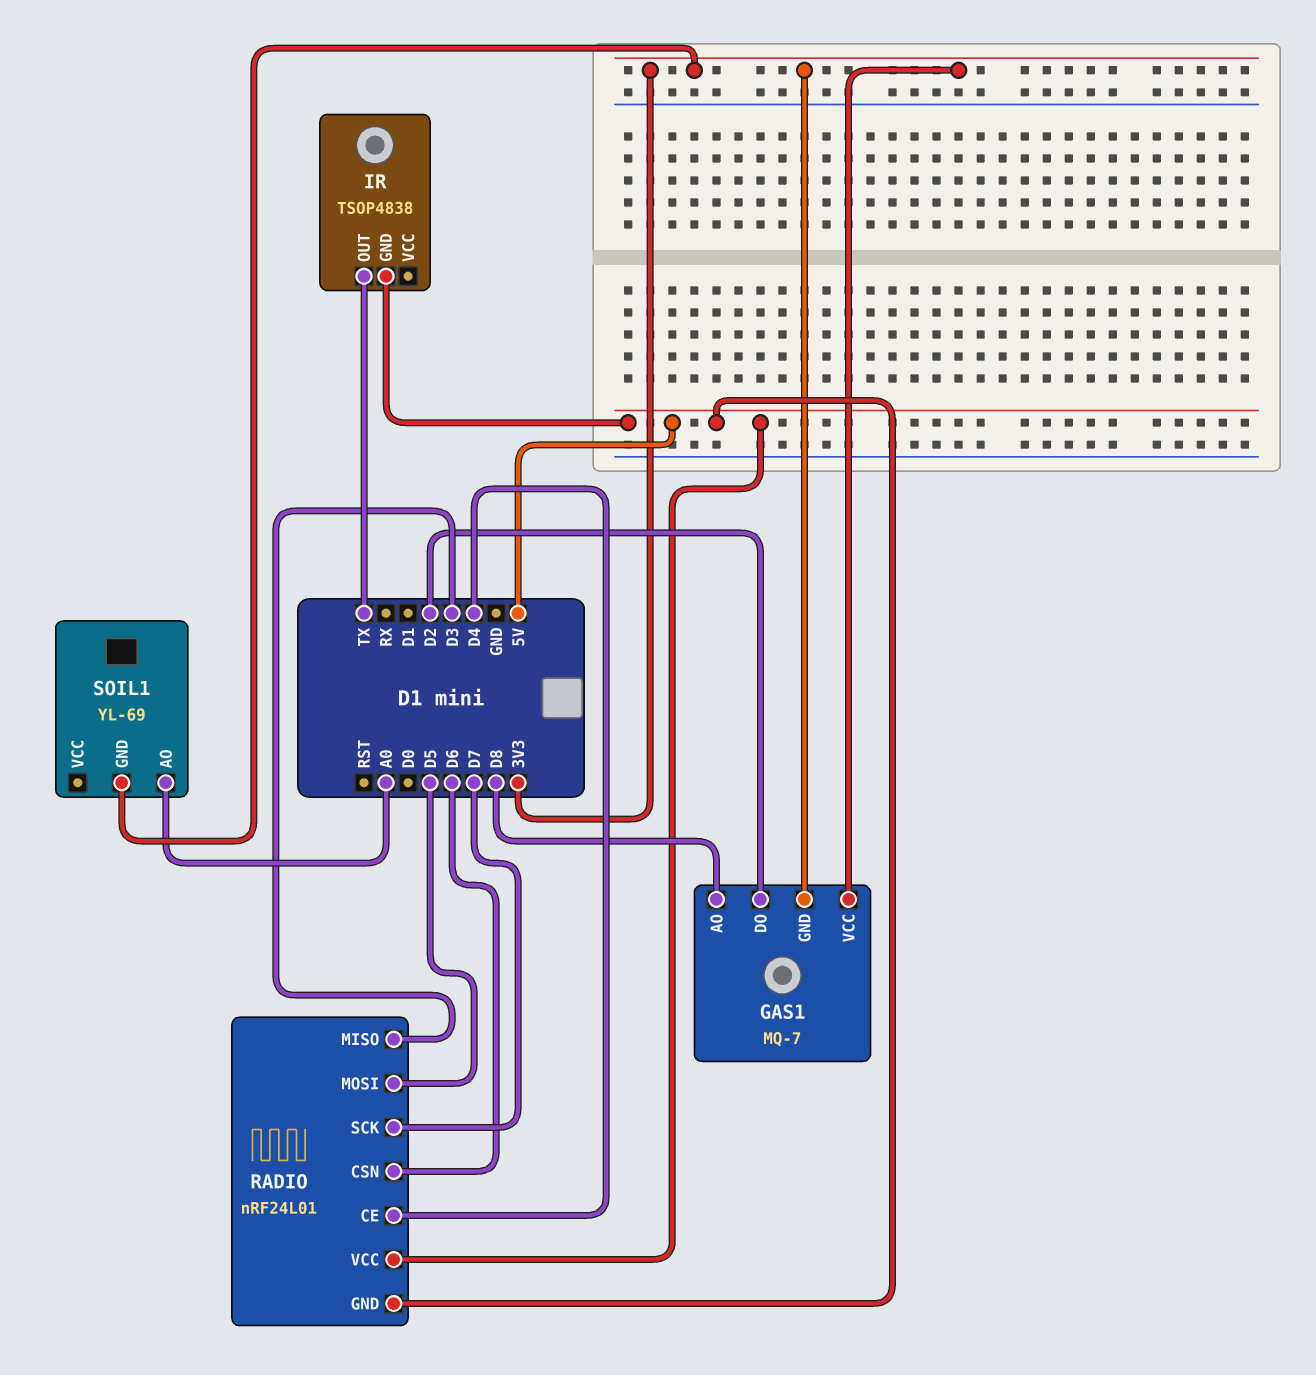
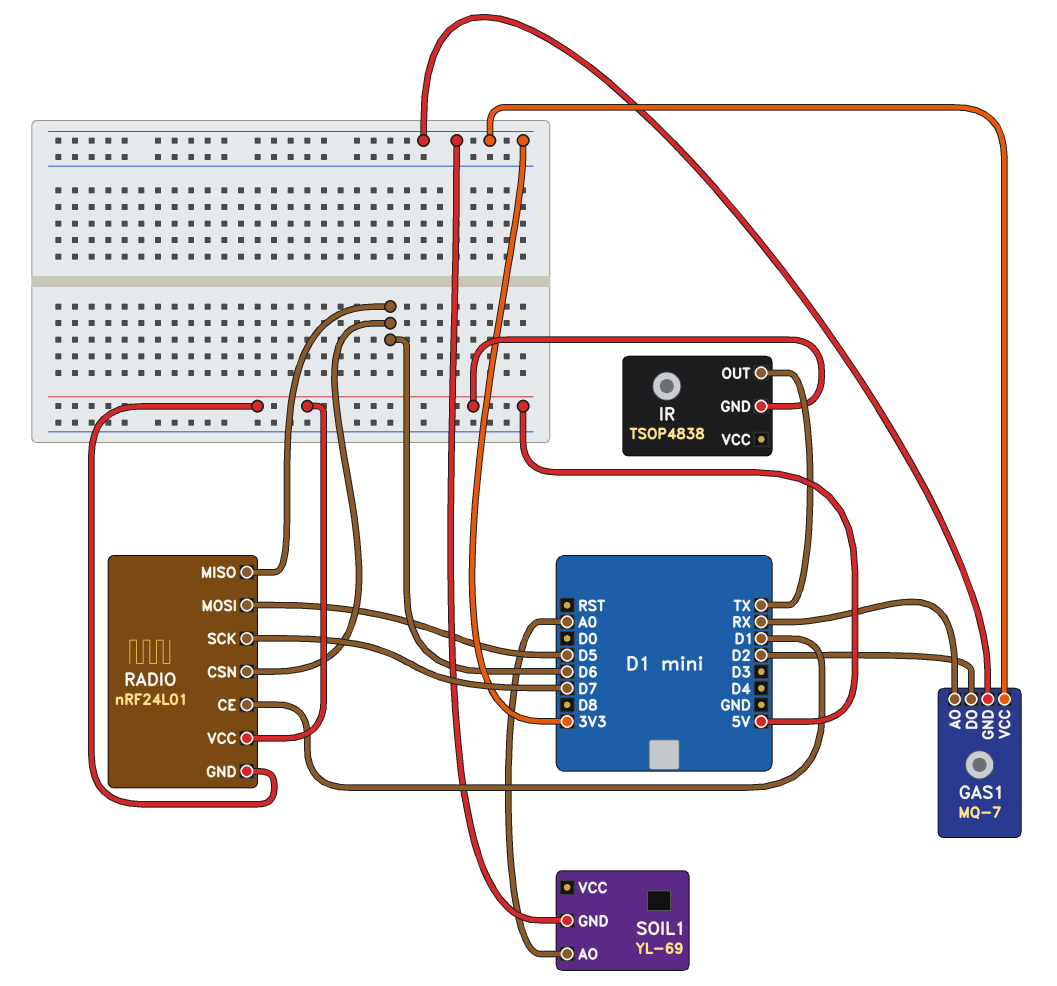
GAS1 pin AO: D8 -> RX
RADIO pin CE: D4 -> D1
RADIO pin MISO: D3 -> D6

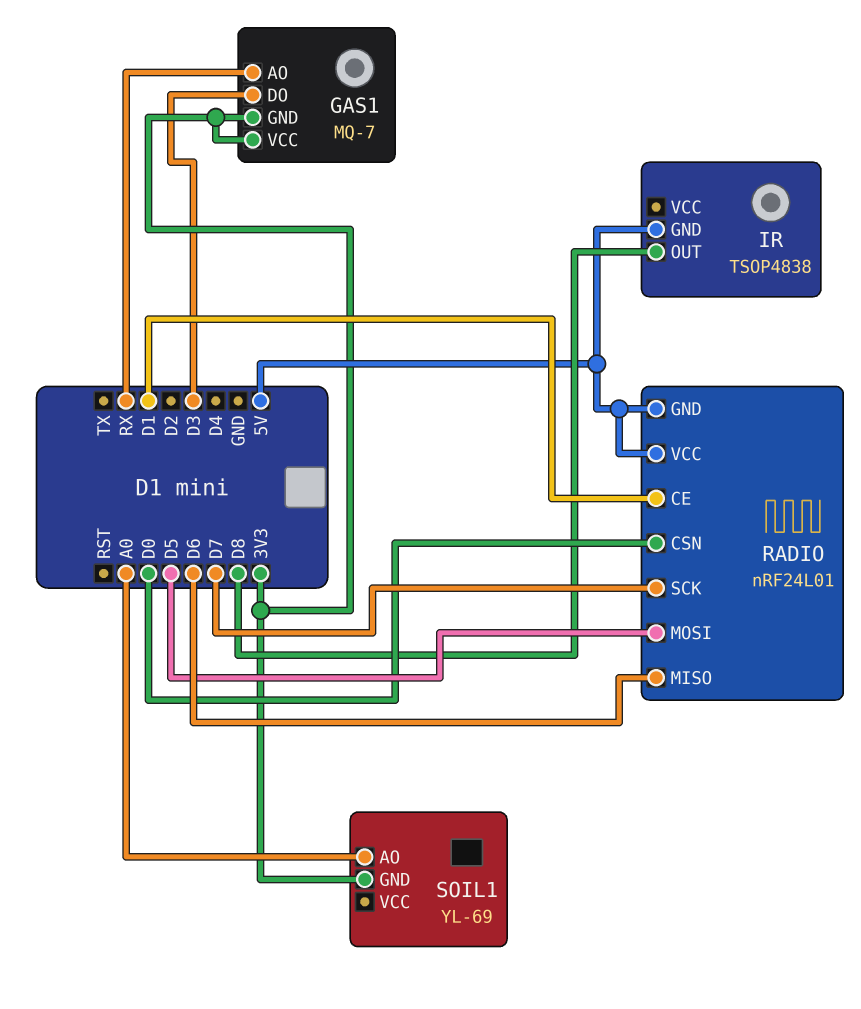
GAS1 pin DO: D2 -> D3
IR pin OUT: TX -> D8
RADIO pin CSN: D6 -> D0

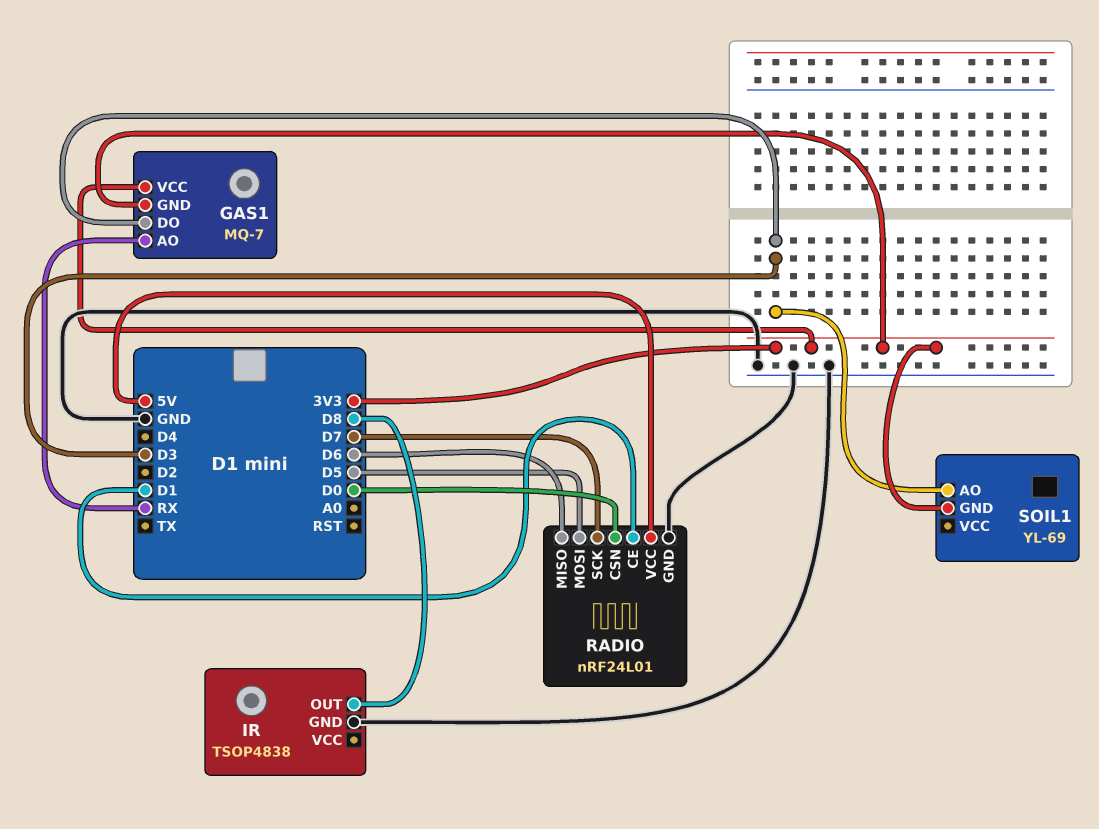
IR pin GND: 5V -> GND
RADIO pin GND: 5V -> GND
SOIL1 pin AO: A0 -> D3

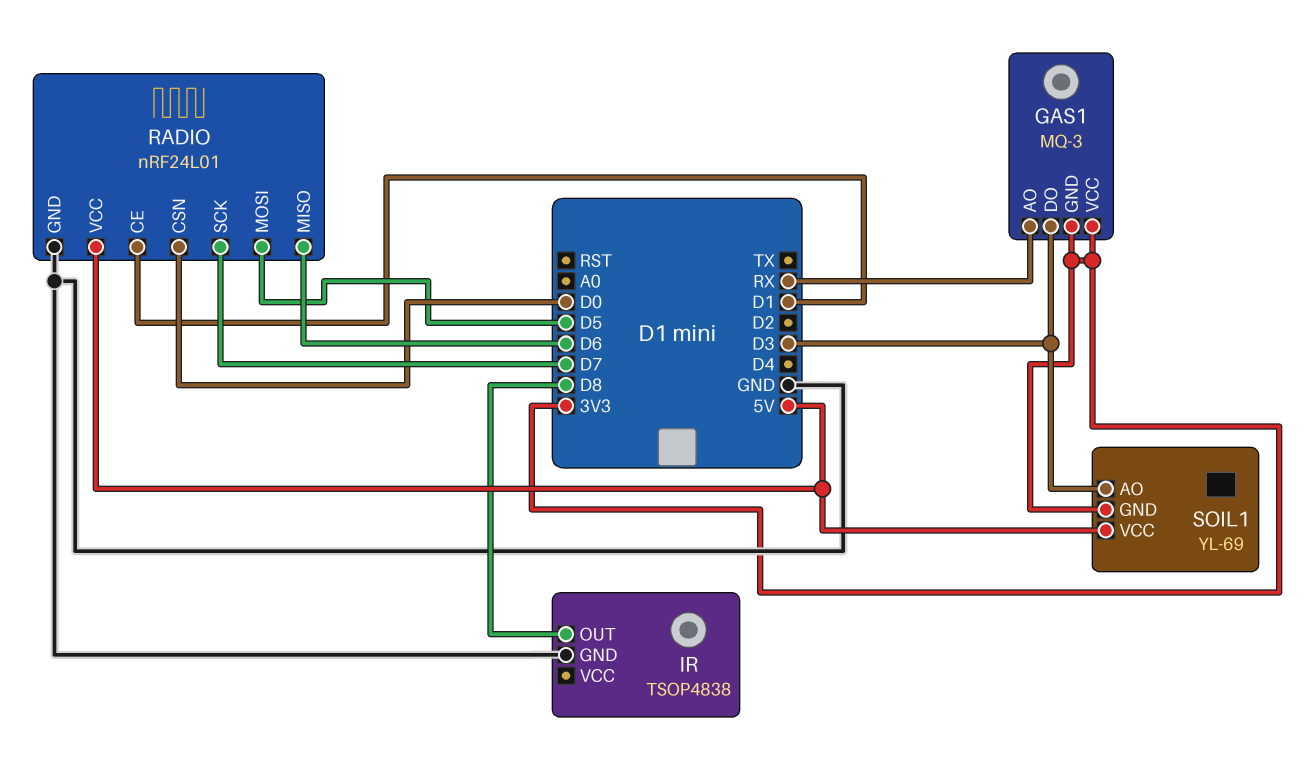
GAS1: MQ-7 -> MQ-3
SOIL1 pin VCC: none -> 5V

